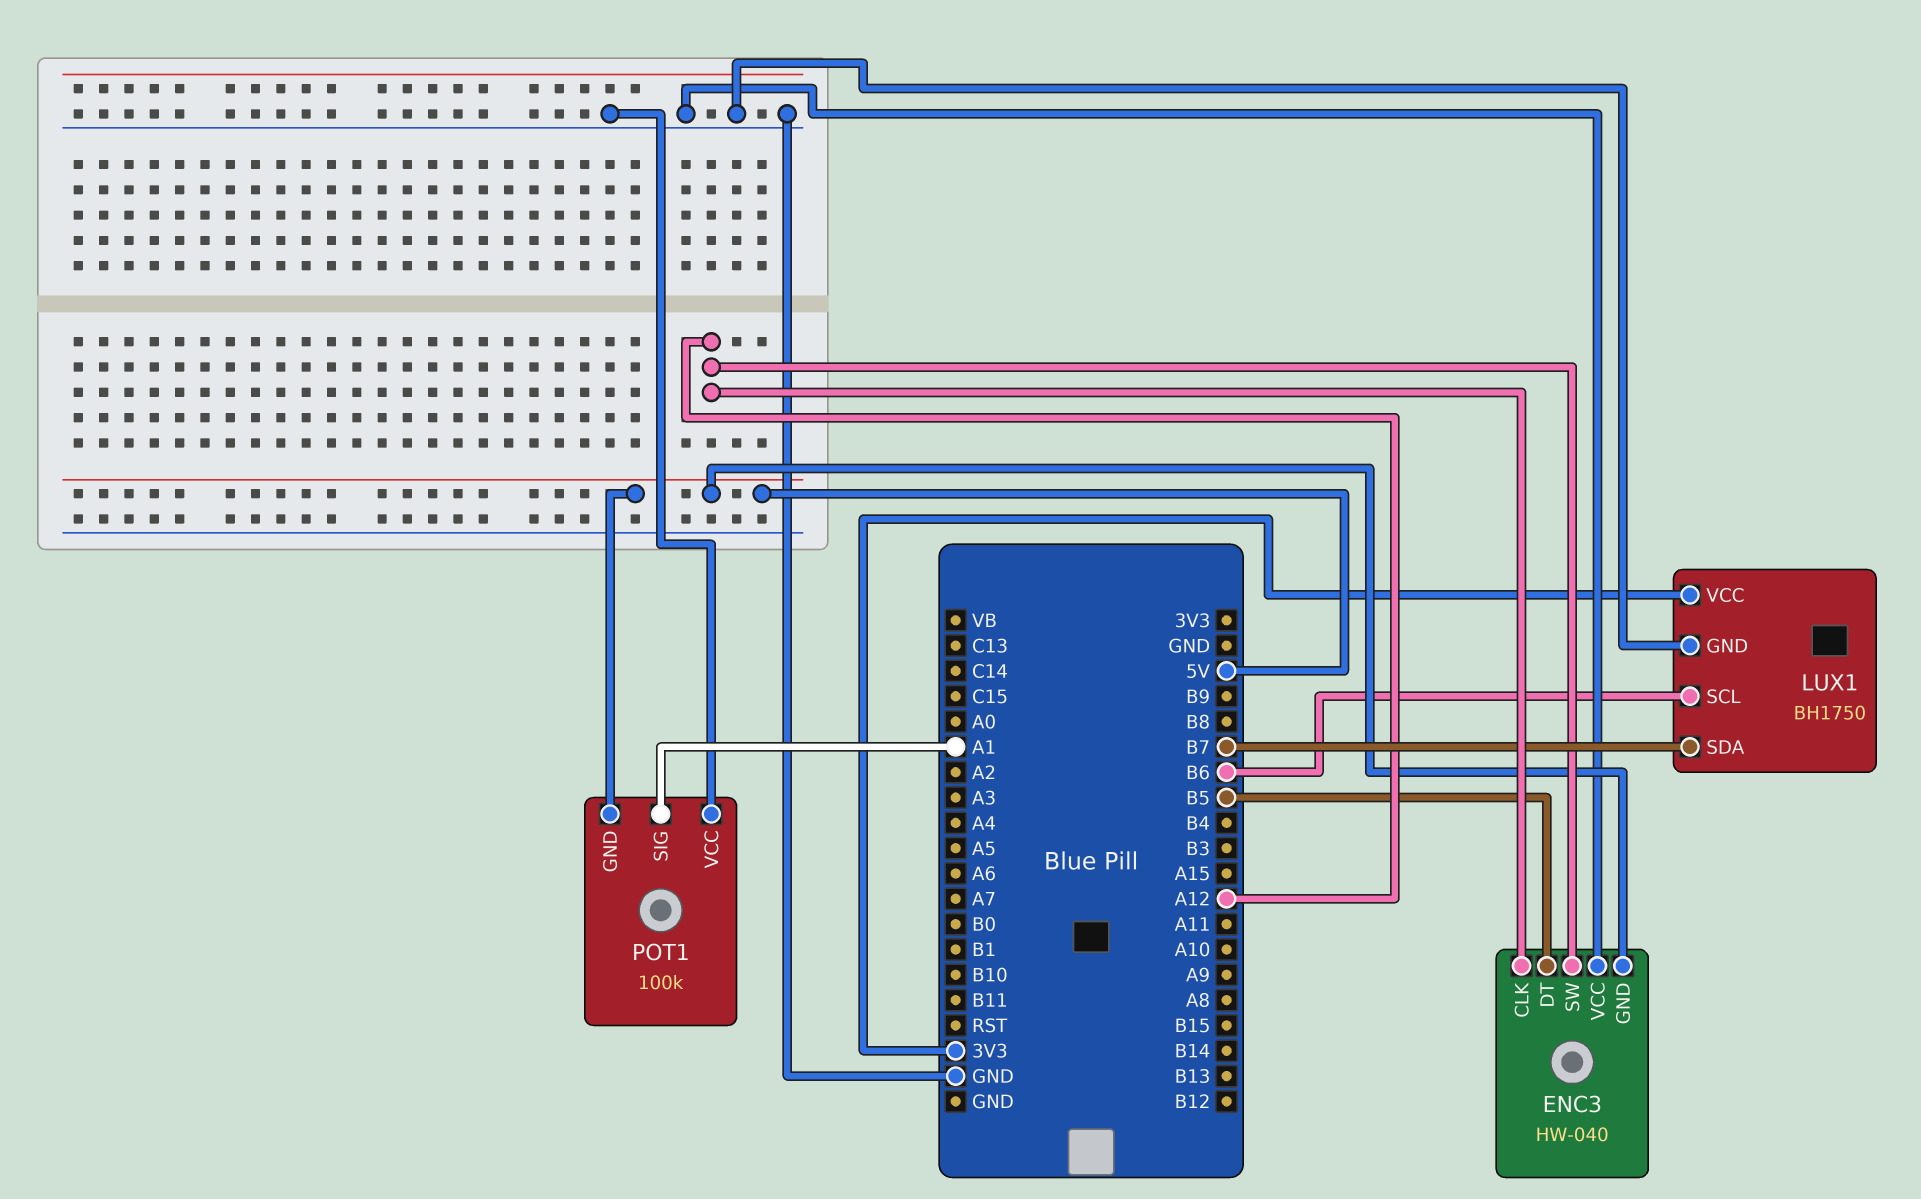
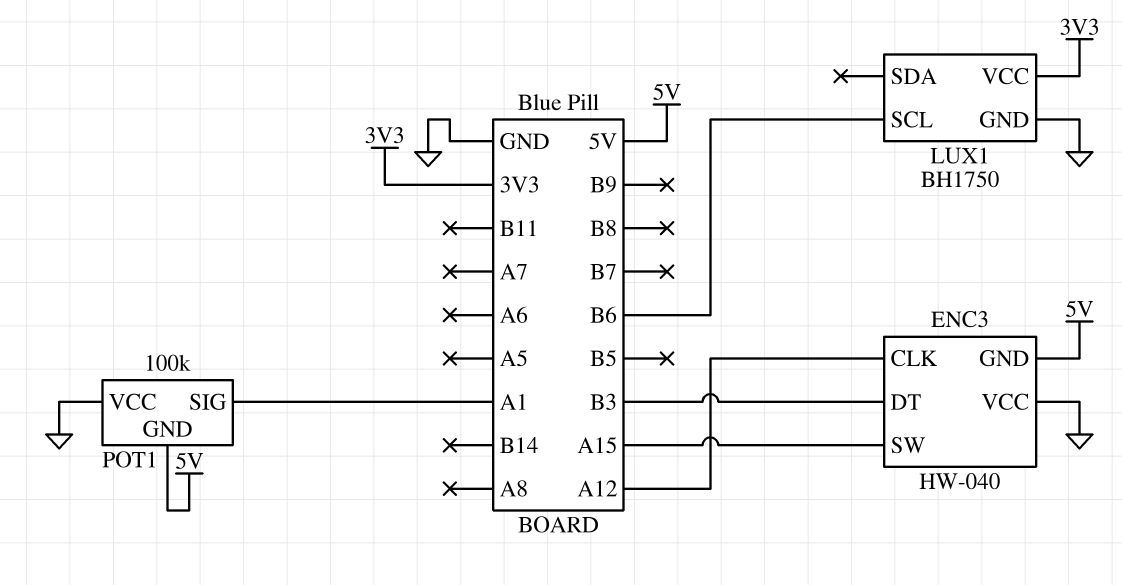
ENC3 pin DT: B5 -> B3
ENC3 pin SW: A12 -> A15
LUX1 pin SDA: B7 -> none

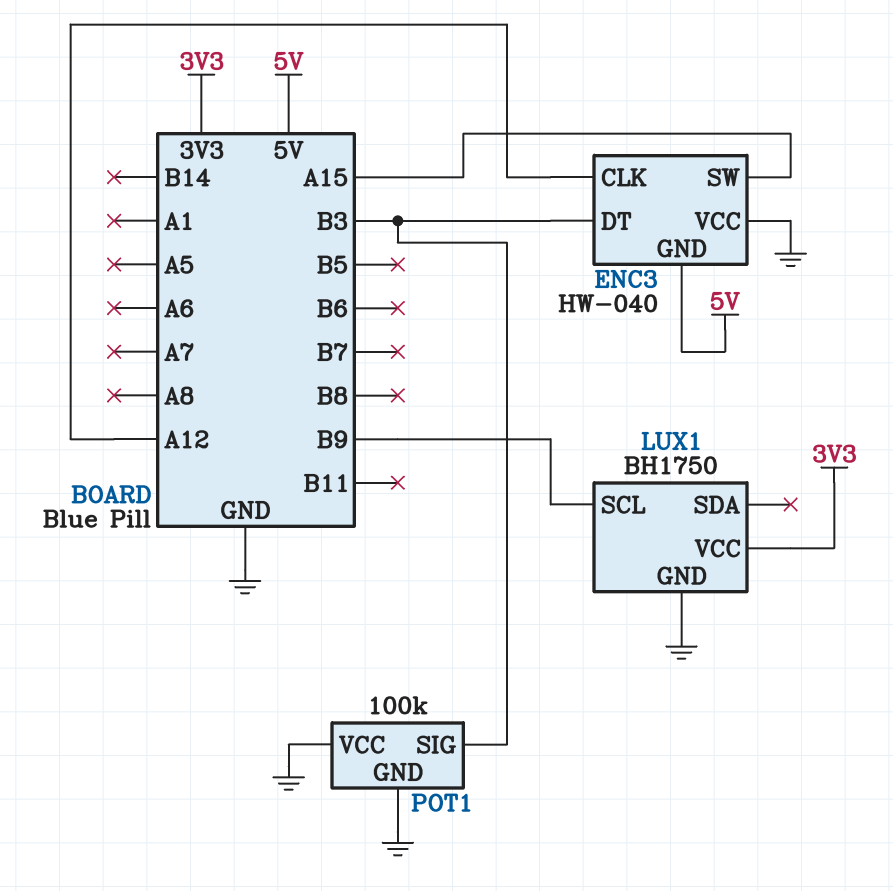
LUX1 pin SCL: B6 -> B9
POT1 pin GND: 5V -> GND
POT1 pin SIG: A1 -> B3

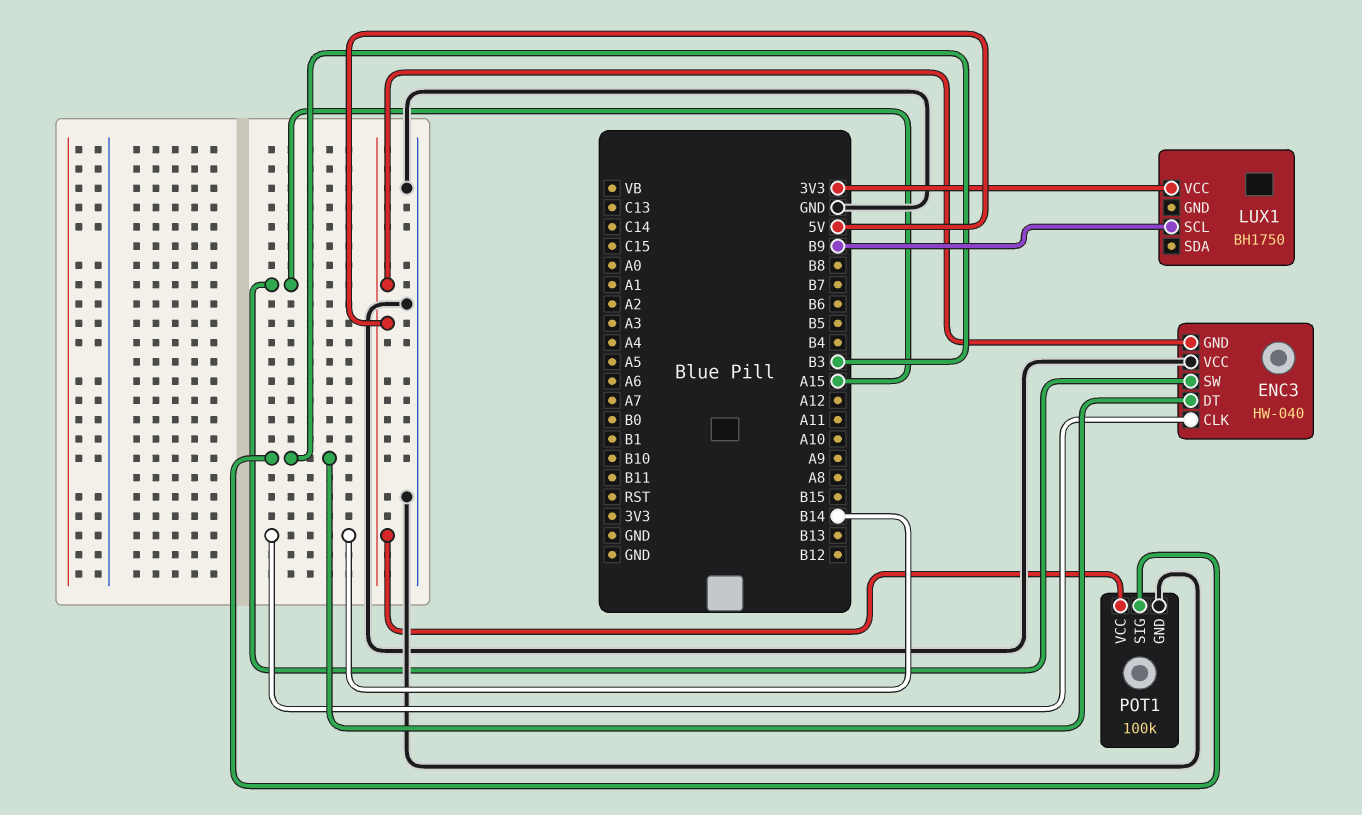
ENC3 pin CLK: A12 -> B14
LUX1 pin GND: GND -> none
POT1 pin VCC: GND -> 5V

